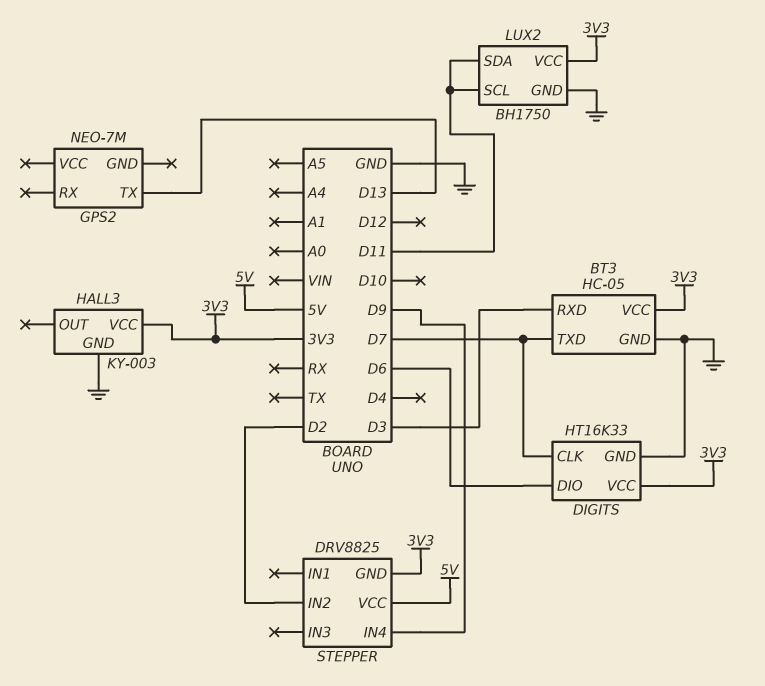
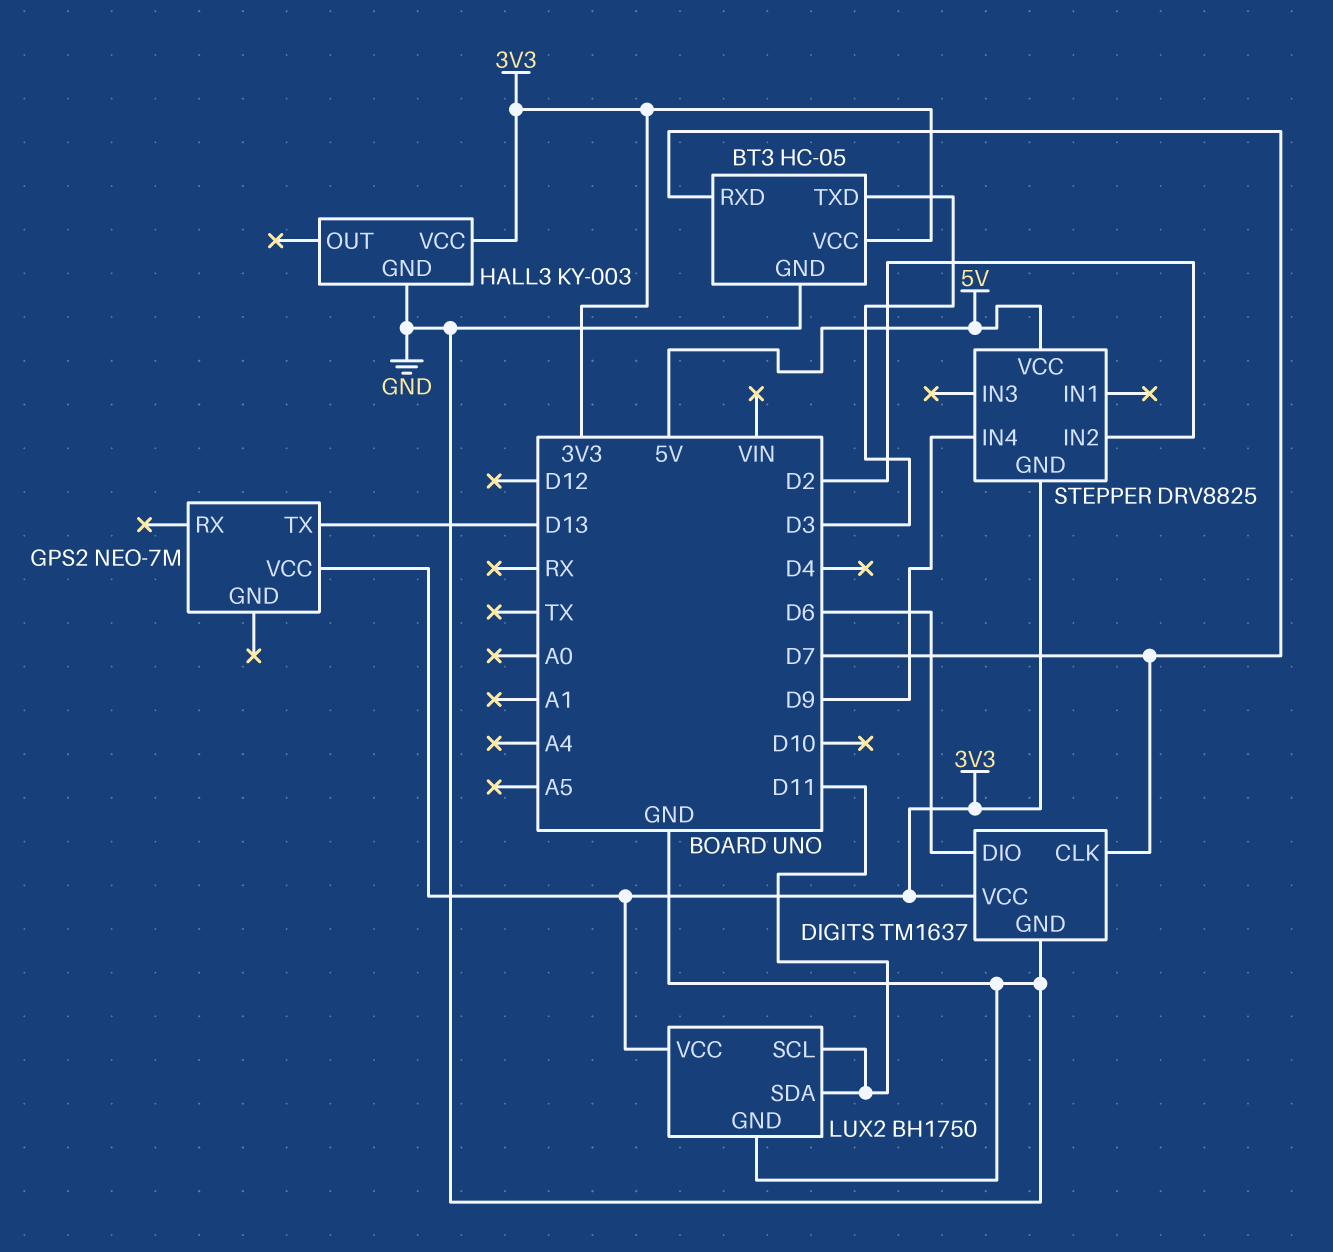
BT3 pin RXD: D3 -> D7
BT3 pin TXD: D7 -> D3
DIGITS: HT16K33 -> TM1637
GPS2 pin VCC: none -> 3V3

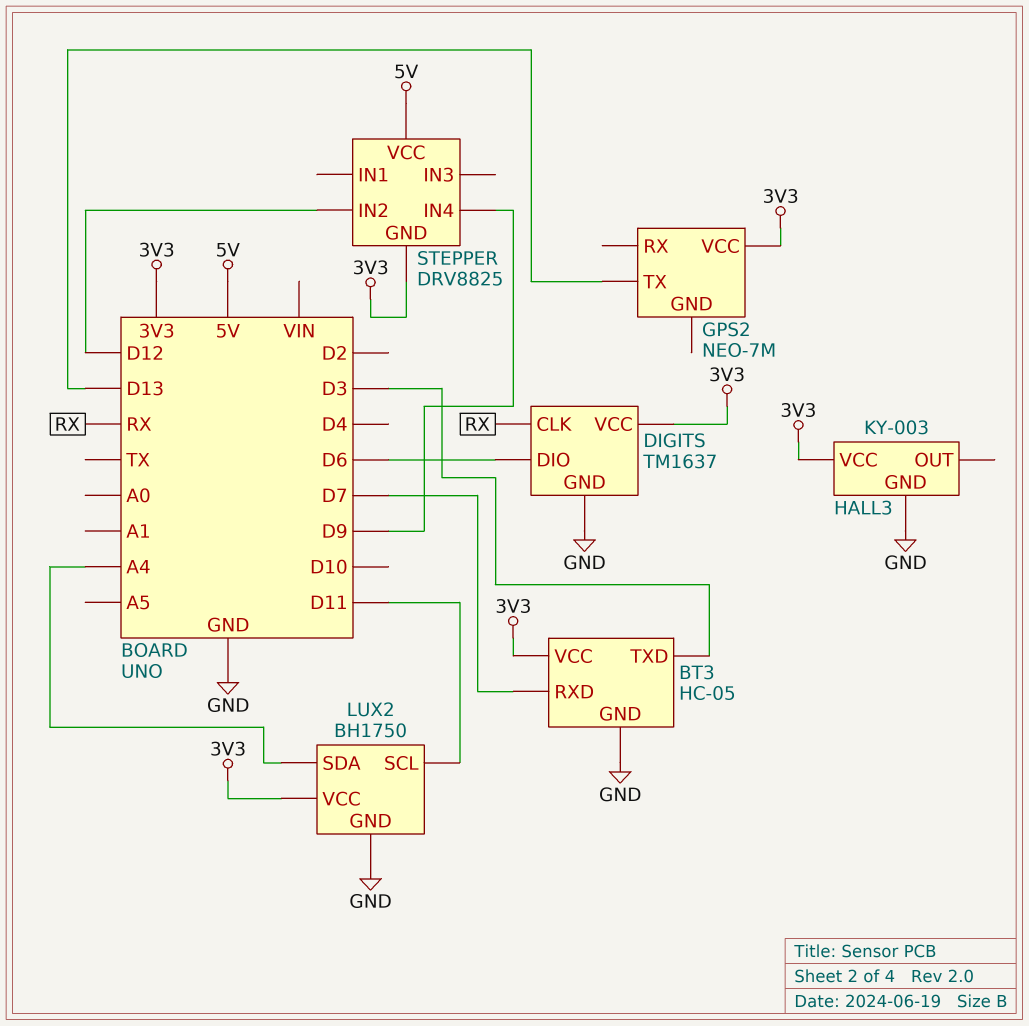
DIGITS pin CLK: D7 -> RX
LUX2 pin SDA: D11 -> A4
STEPPER pin IN2: D2 -> D12

